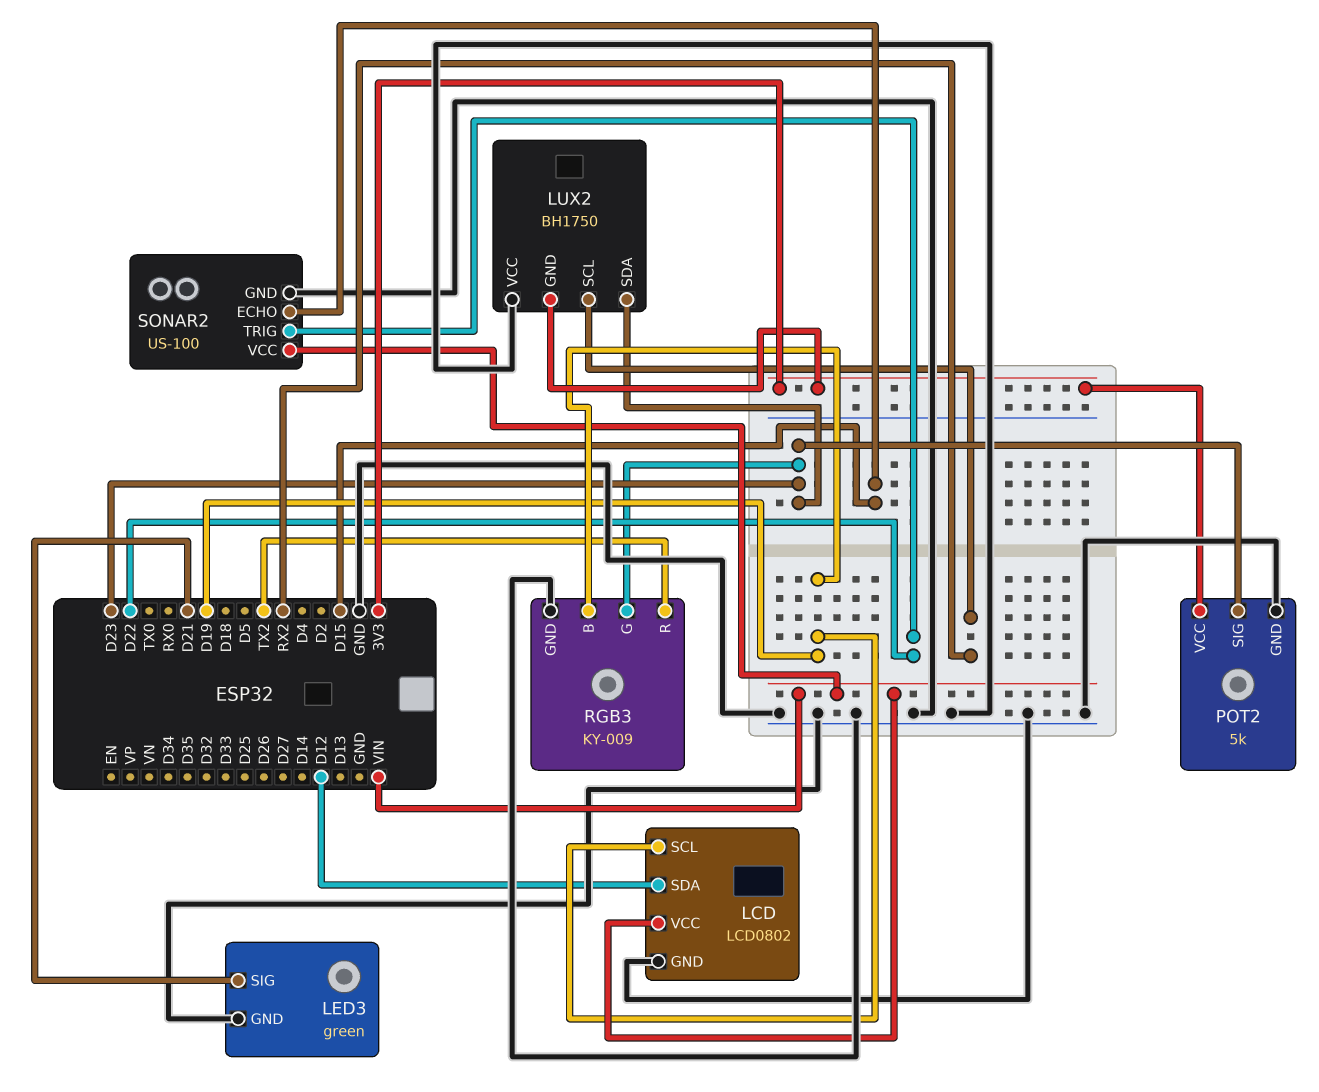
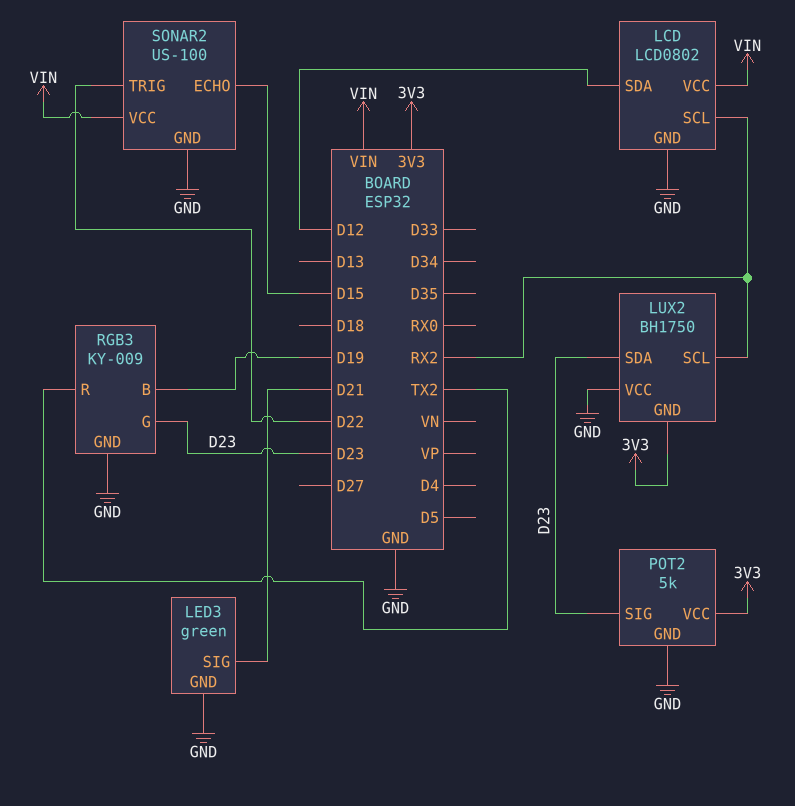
LCD pin SCL: D19 -> RX2

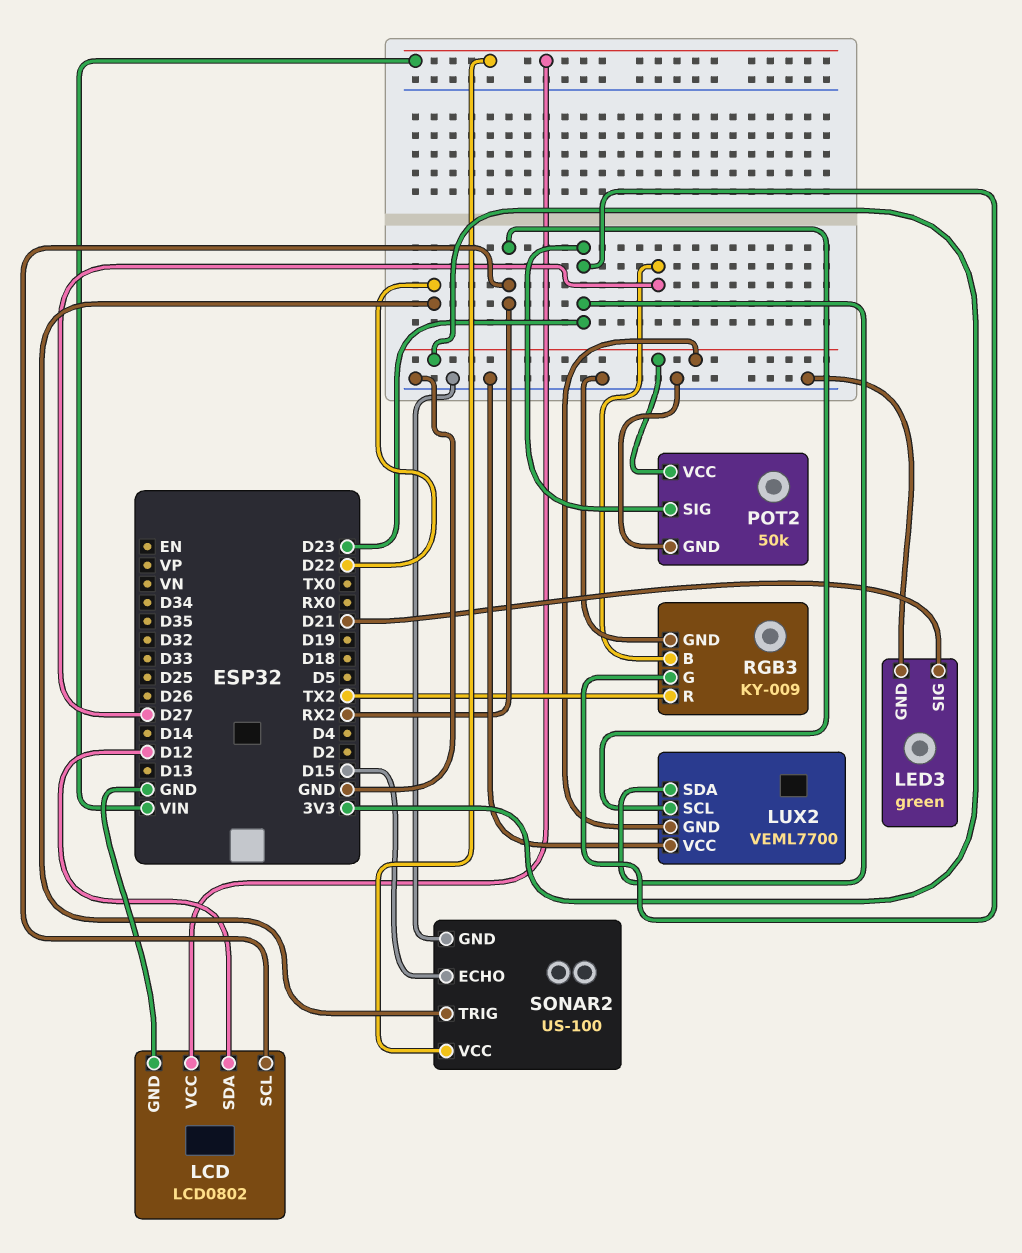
LUX2: BH1750 -> VEML7700
POT2: 5k -> 50k
RGB3 pin B: D19 -> D27

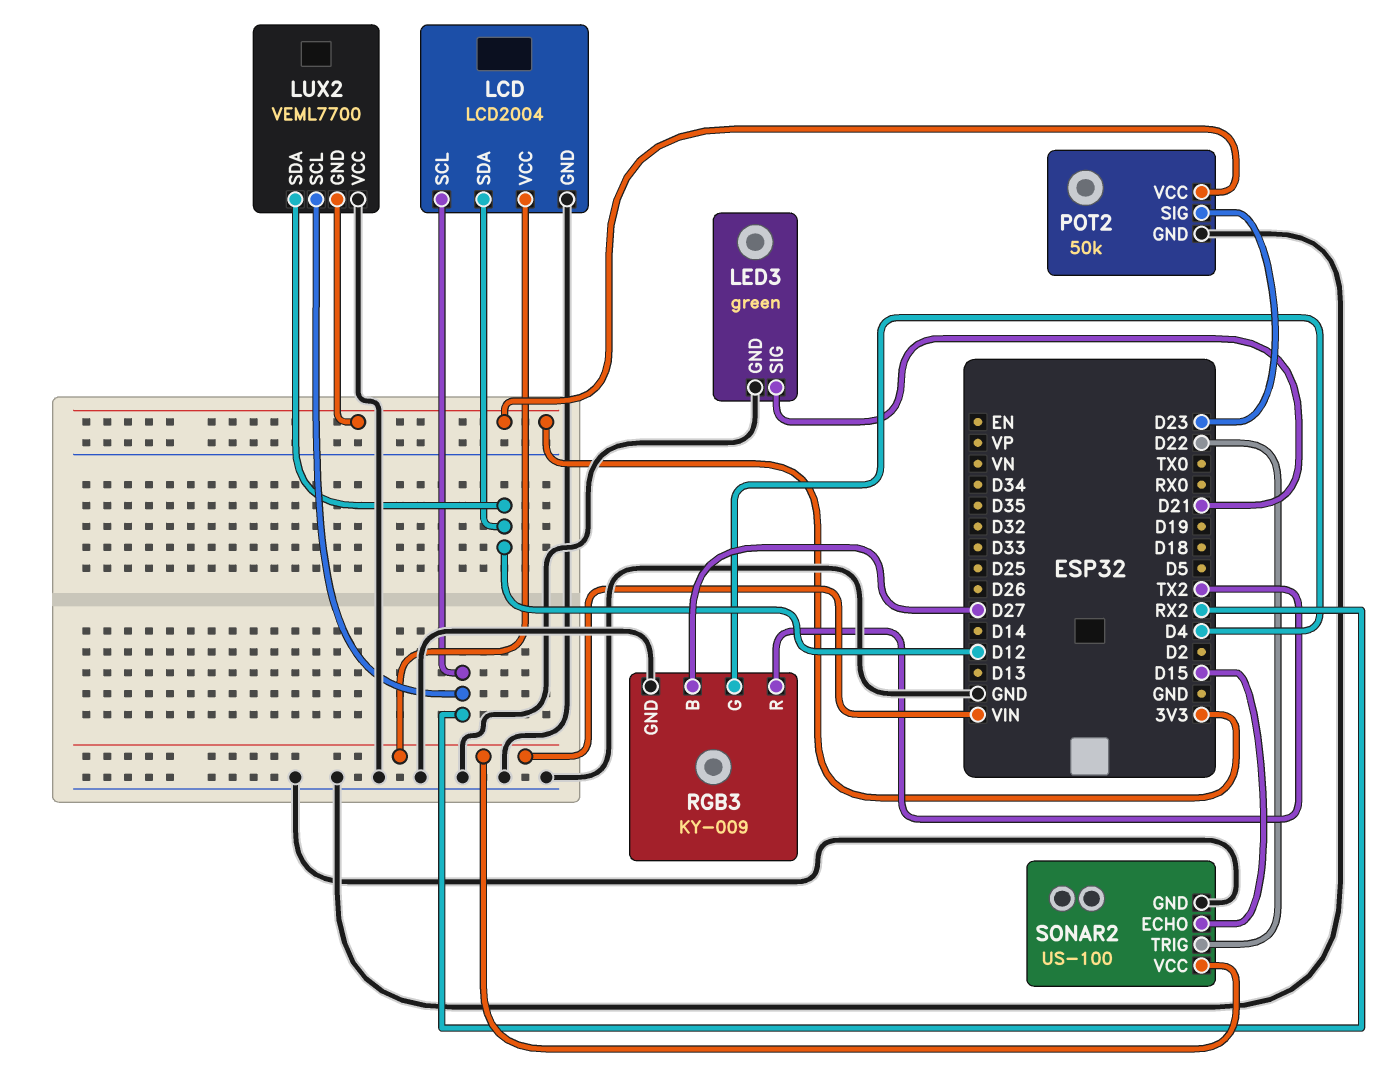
LCD: LCD0802 -> LCD2004
LUX2 pin SDA: D23 -> D12
RGB3 pin G: D23 -> D4

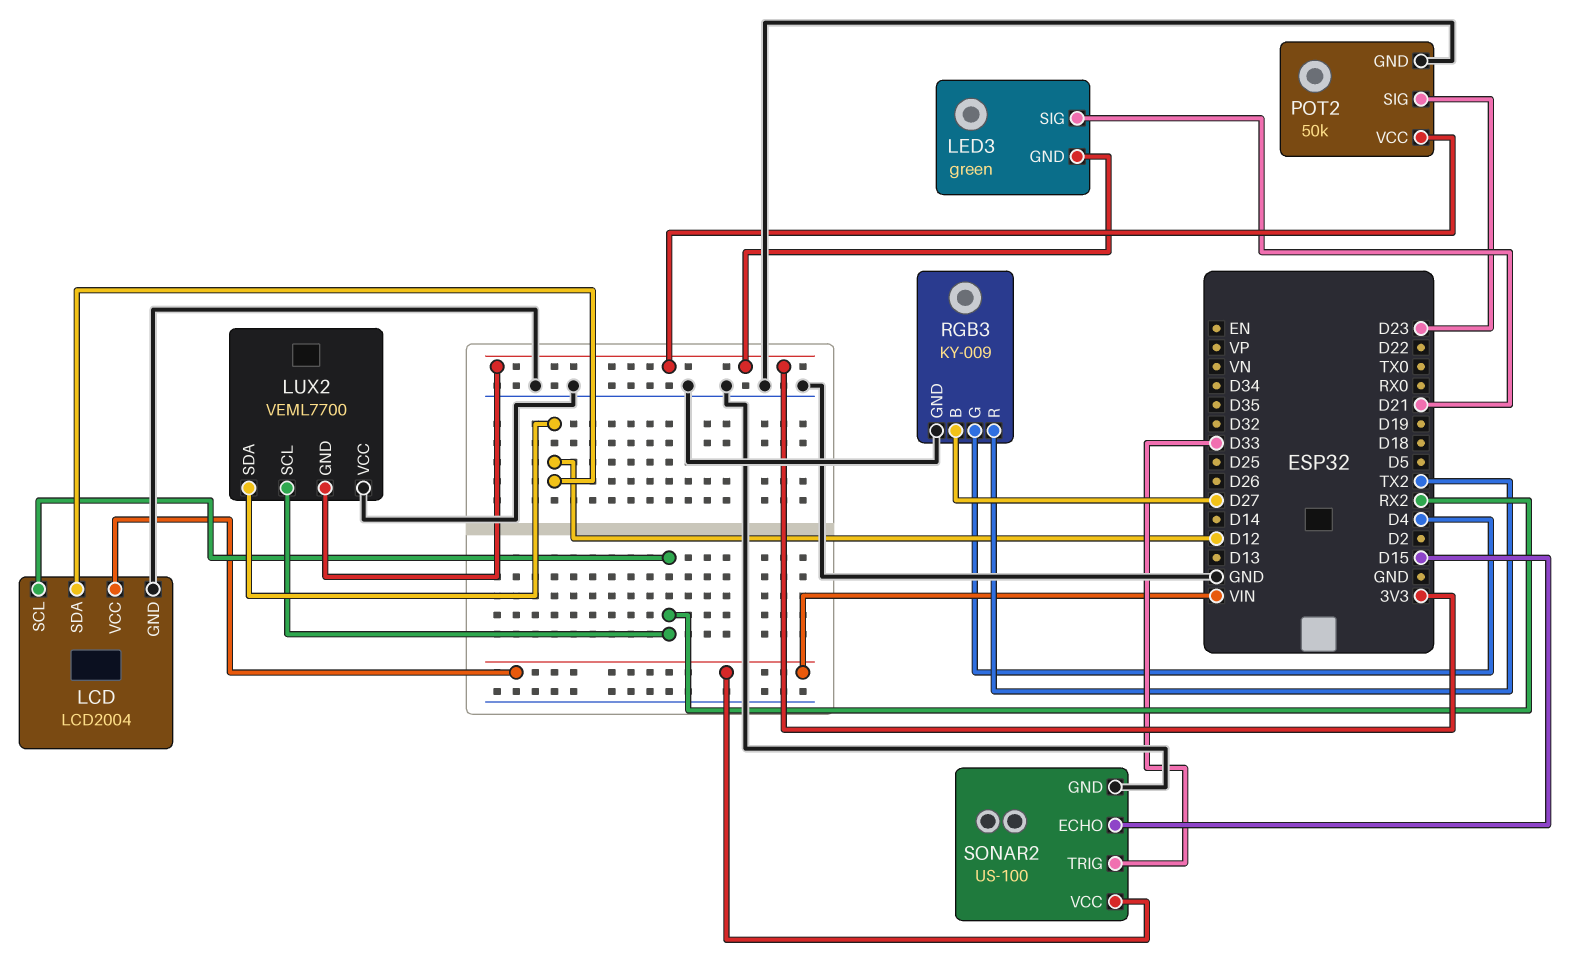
LED3 pin GND: GND -> 3V3
SONAR2 pin TRIG: D22 -> D33

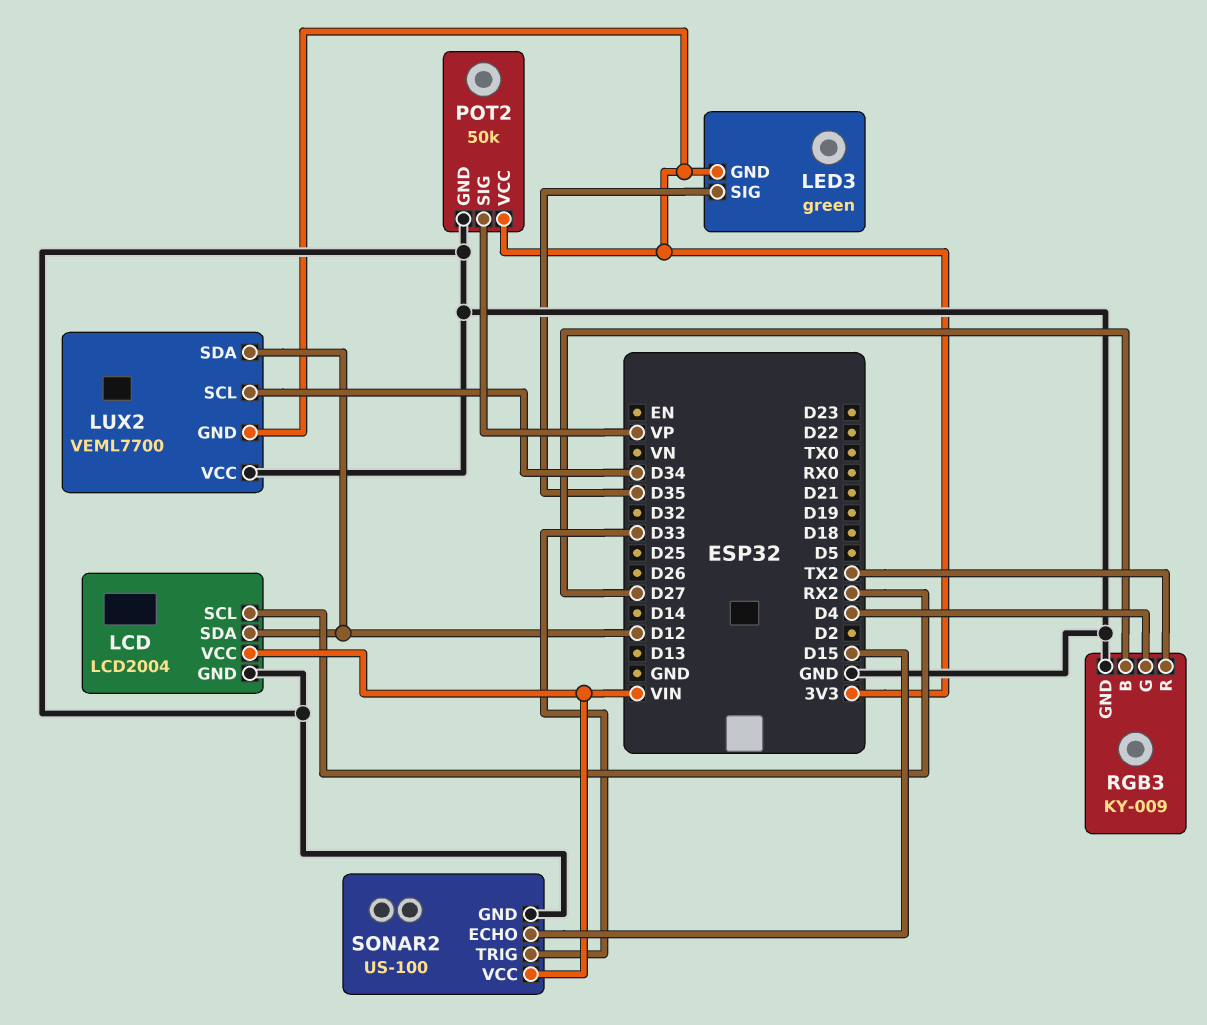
LED3 pin SIG: D21 -> D35
LUX2 pin SCL: RX2 -> D34
POT2 pin SIG: D23 -> VP

